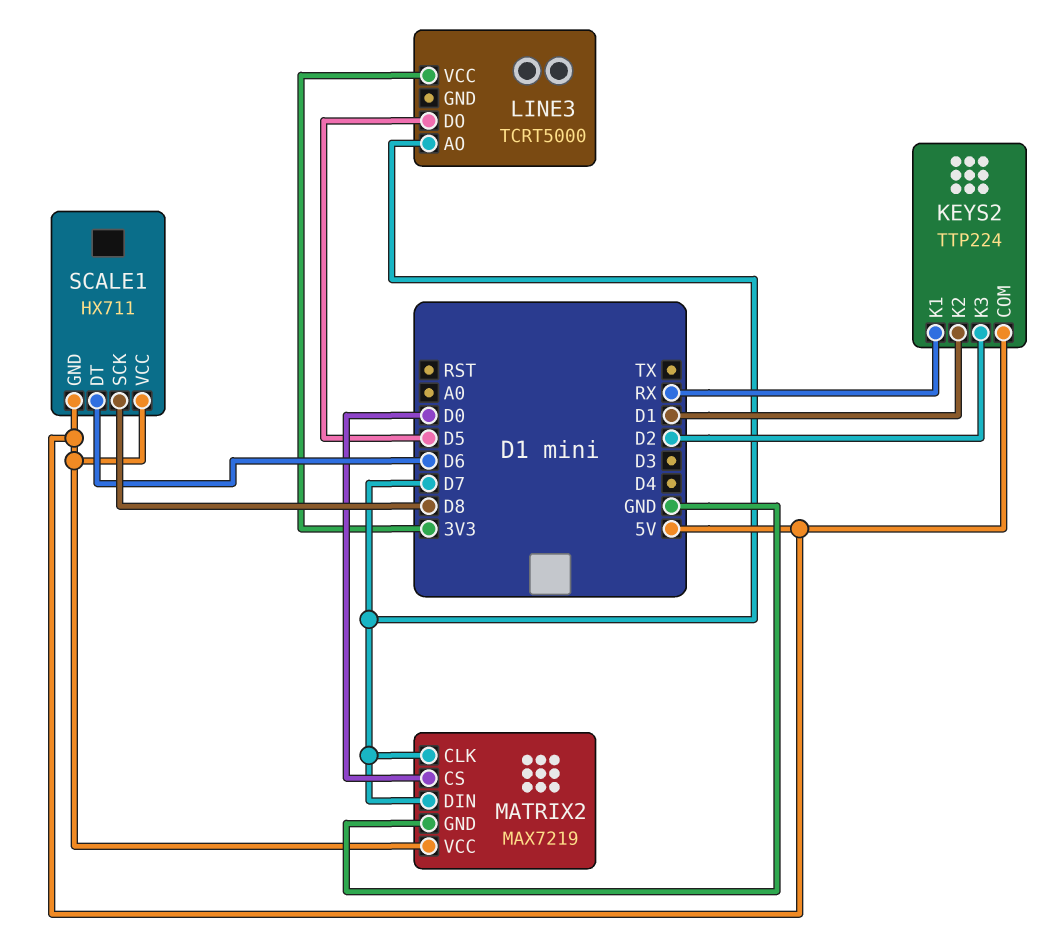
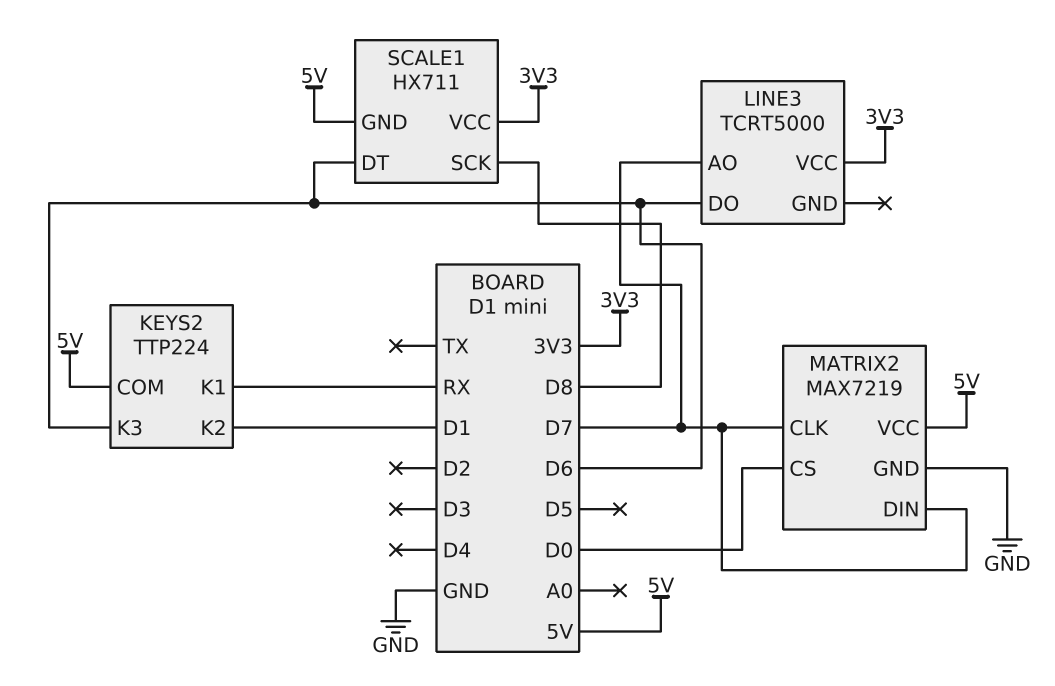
KEYS2 pin K3: D2 -> D6
LINE3 pin DO: D5 -> D6
SCALE1 pin VCC: 5V -> 3V3

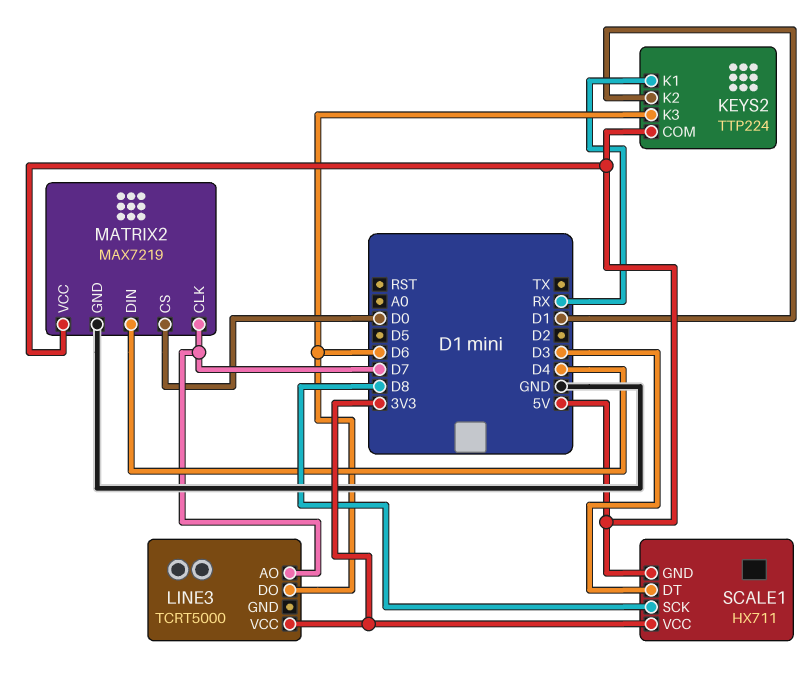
MATRIX2 pin DIN: D7 -> D4
SCALE1 pin DT: D6 -> D3

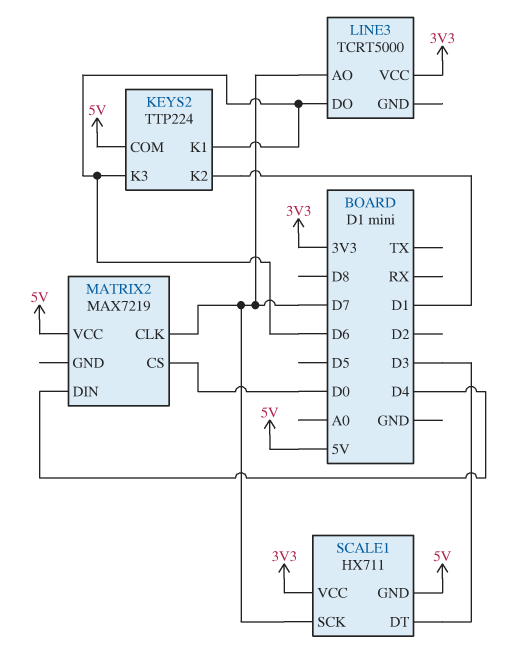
KEYS2 pin K1: RX -> D6
MATRIX2 pin GND: GND -> none
SCALE1 pin SCK: D8 -> D7

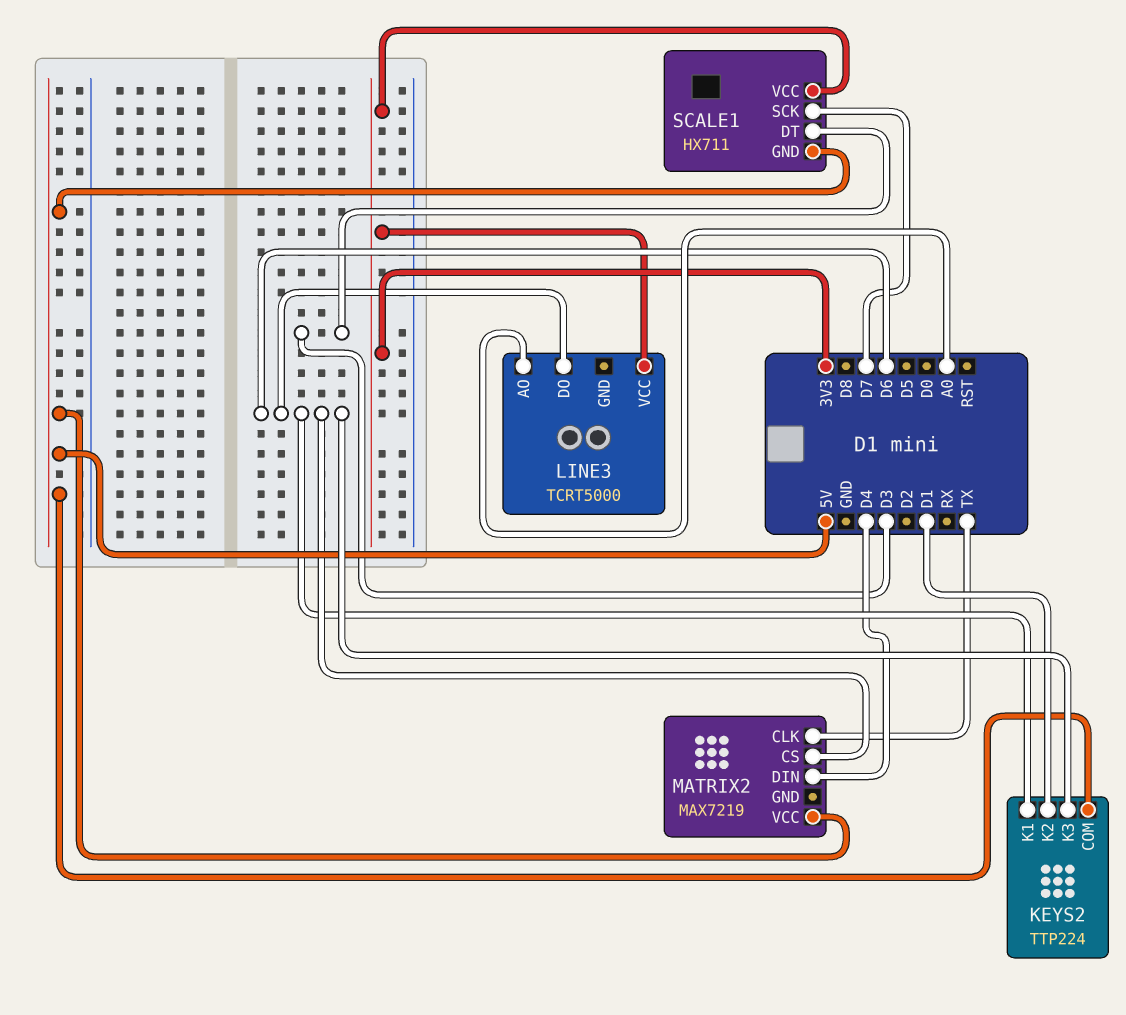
LINE3 pin AO: D7 -> A0
MATRIX2 pin CLK: D7 -> TX
MATRIX2 pin CS: D0 -> D6

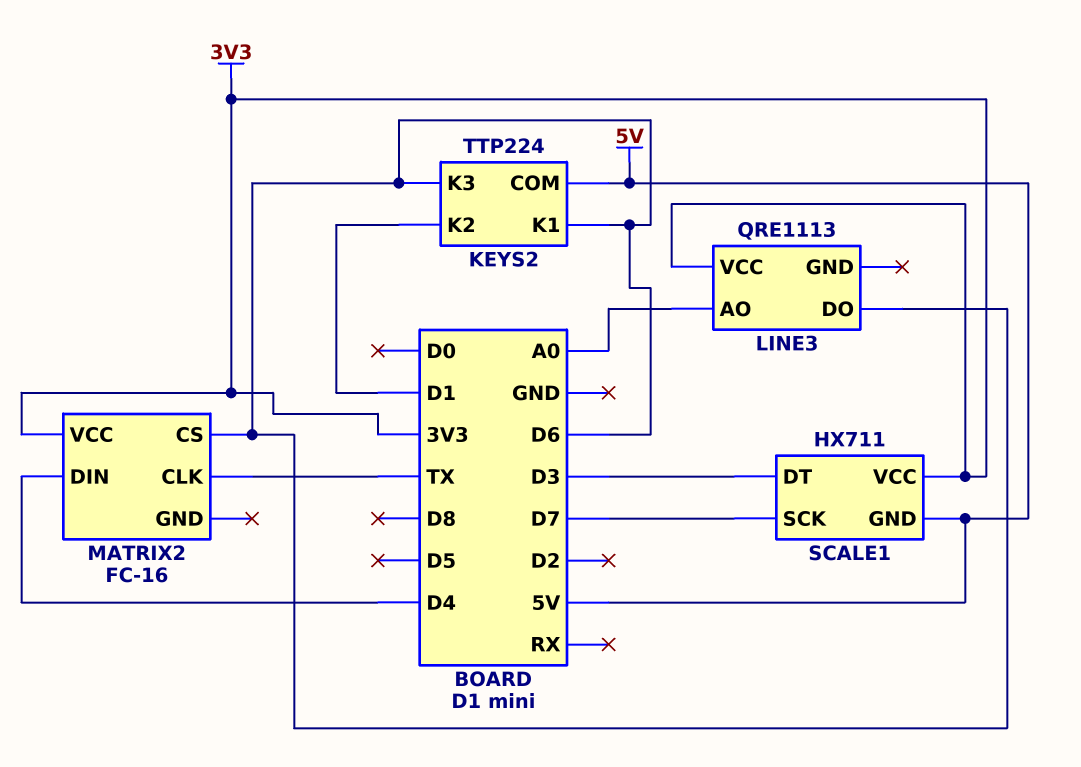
LINE3: TCRT5000 -> QRE1113
MATRIX2: MAX7219 -> FC-16
MATRIX2 pin VCC: 5V -> 3V3

